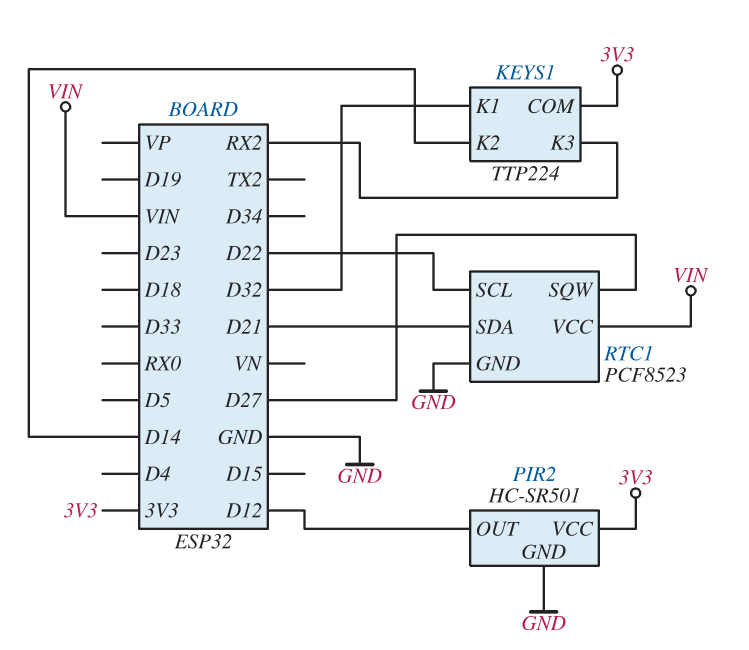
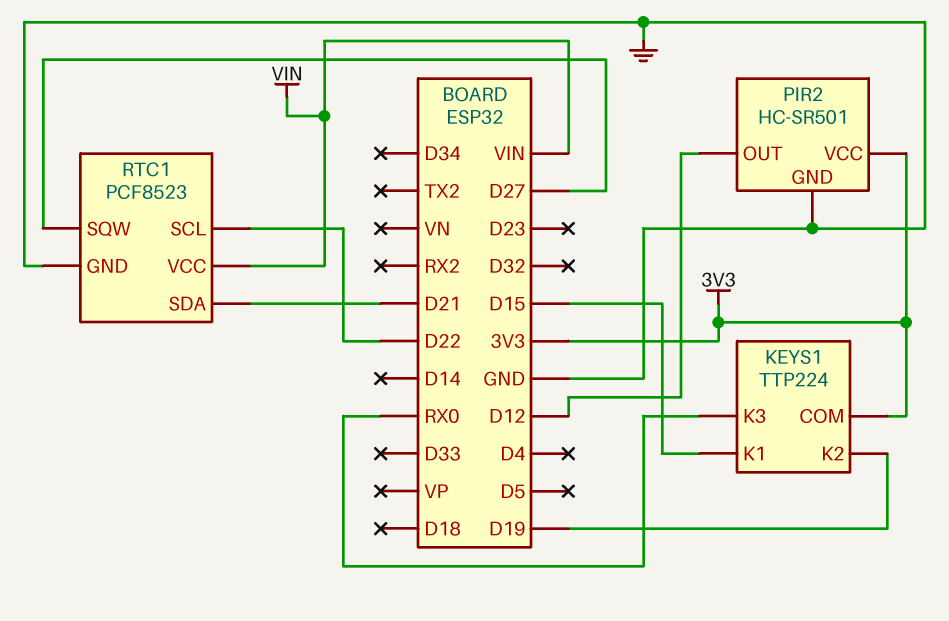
KEYS1 pin K1: D32 -> D15
KEYS1 pin K2: D14 -> D19
KEYS1 pin K3: RX2 -> RX0

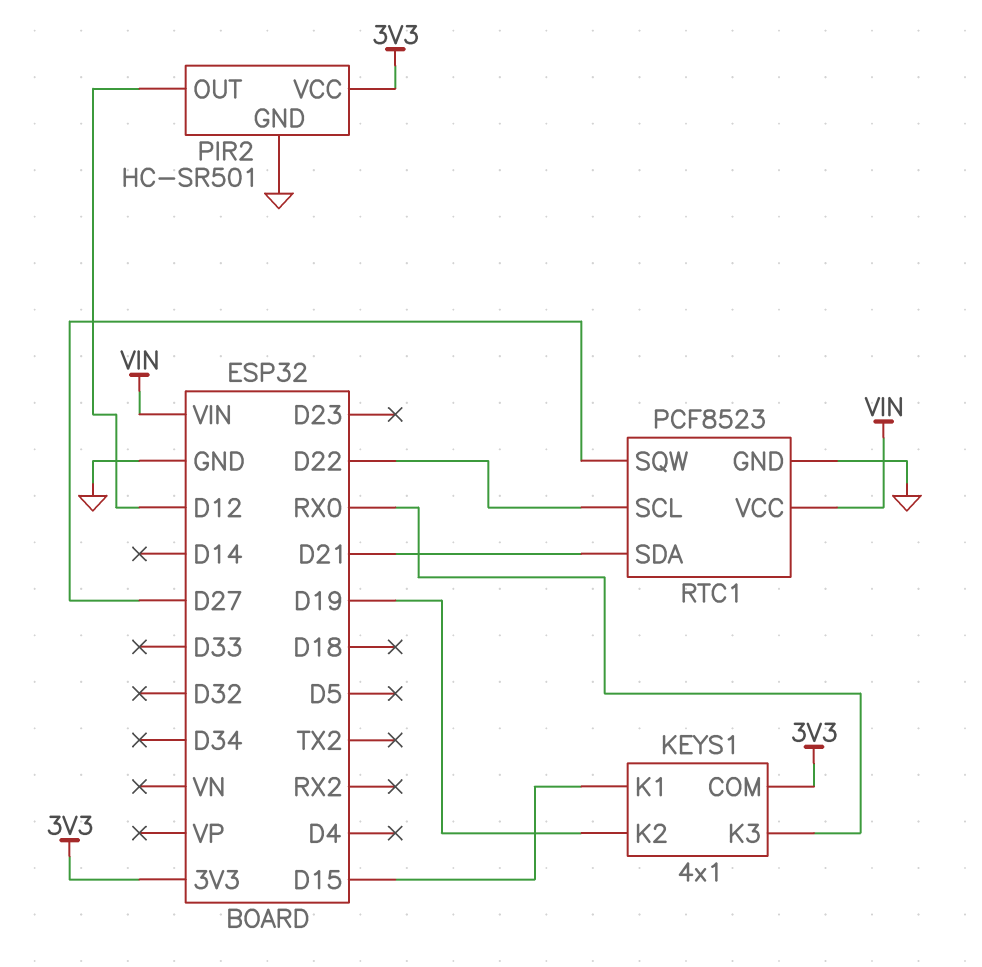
KEYS1: TTP224 -> 4x1

